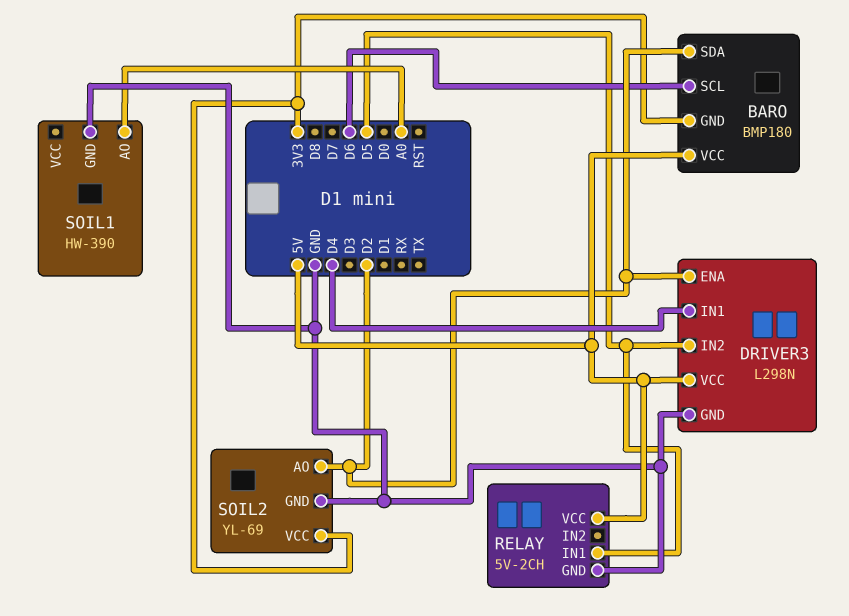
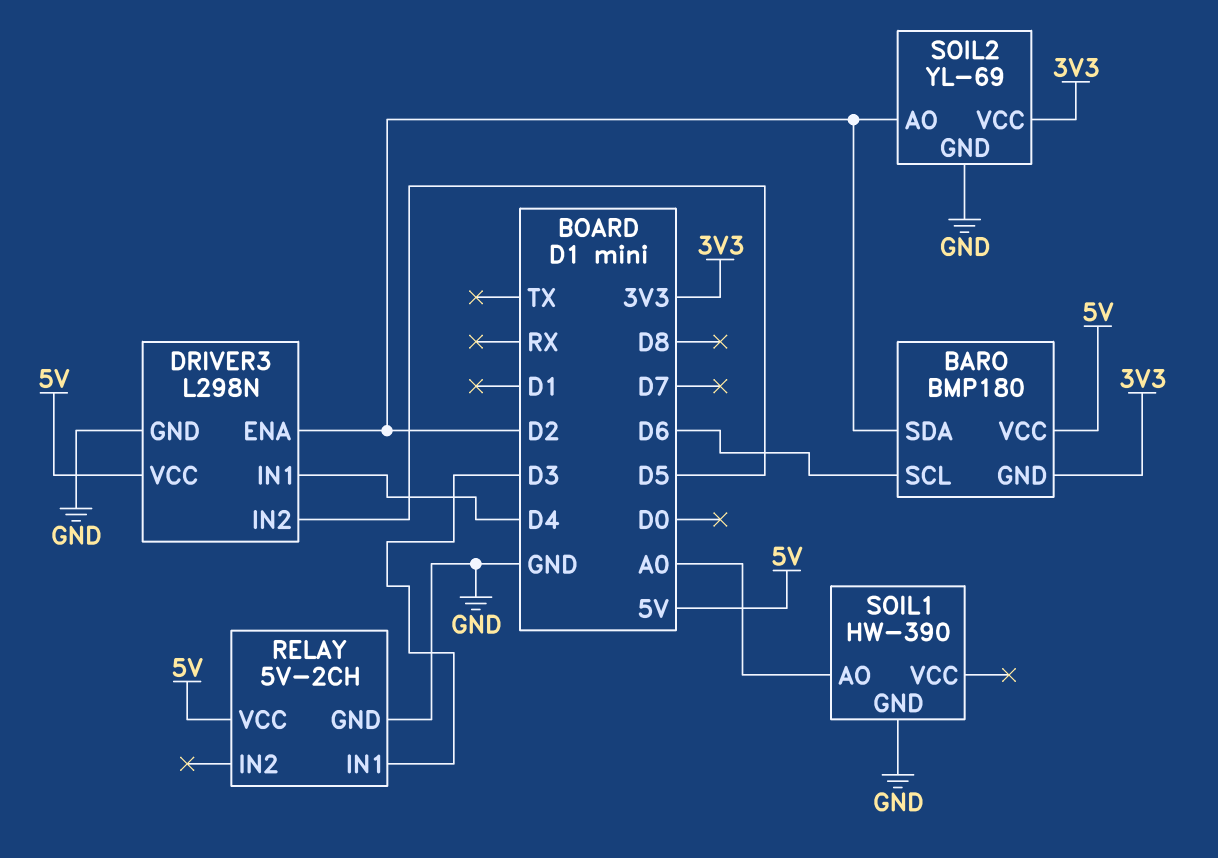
RELAY pin IN1: D5 -> D3

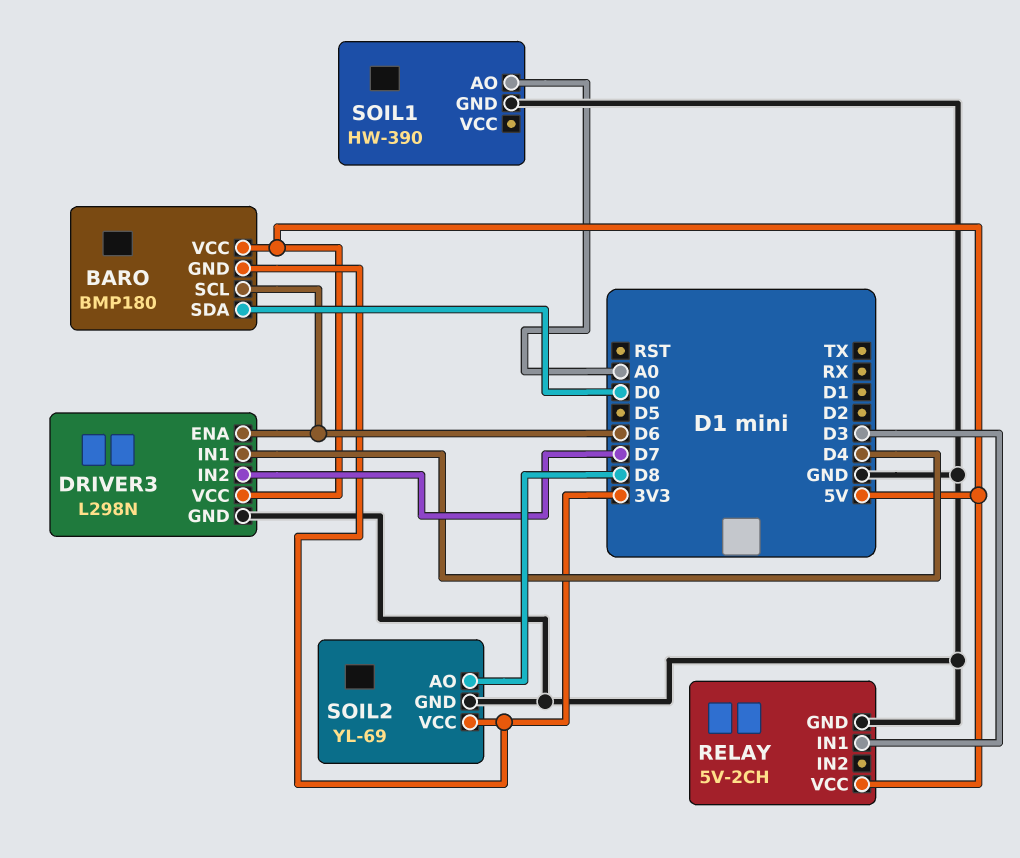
BARO pin SDA: D2 -> D0
DRIVER3 pin ENA: D2 -> D6
DRIVER3 pin IN2: D5 -> D7
SOIL2 pin AO: D2 -> D8

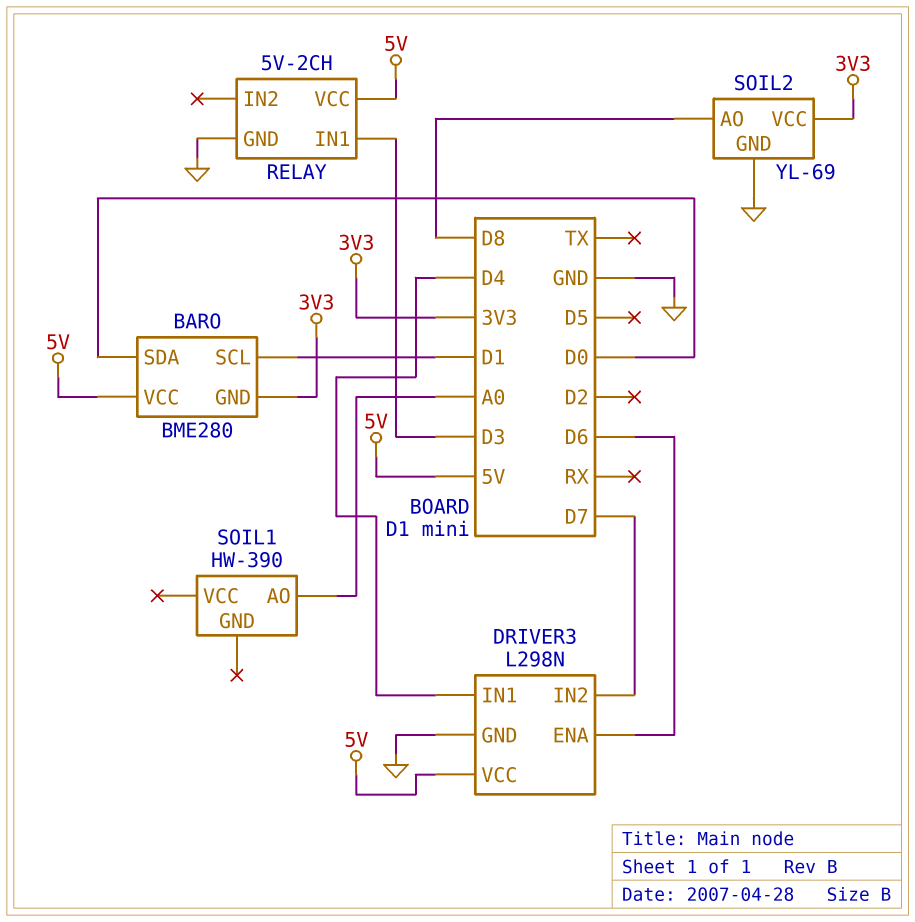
BARO: BMP180 -> BME280
BARO pin SCL: D6 -> D1
SOIL1 pin GND: GND -> none

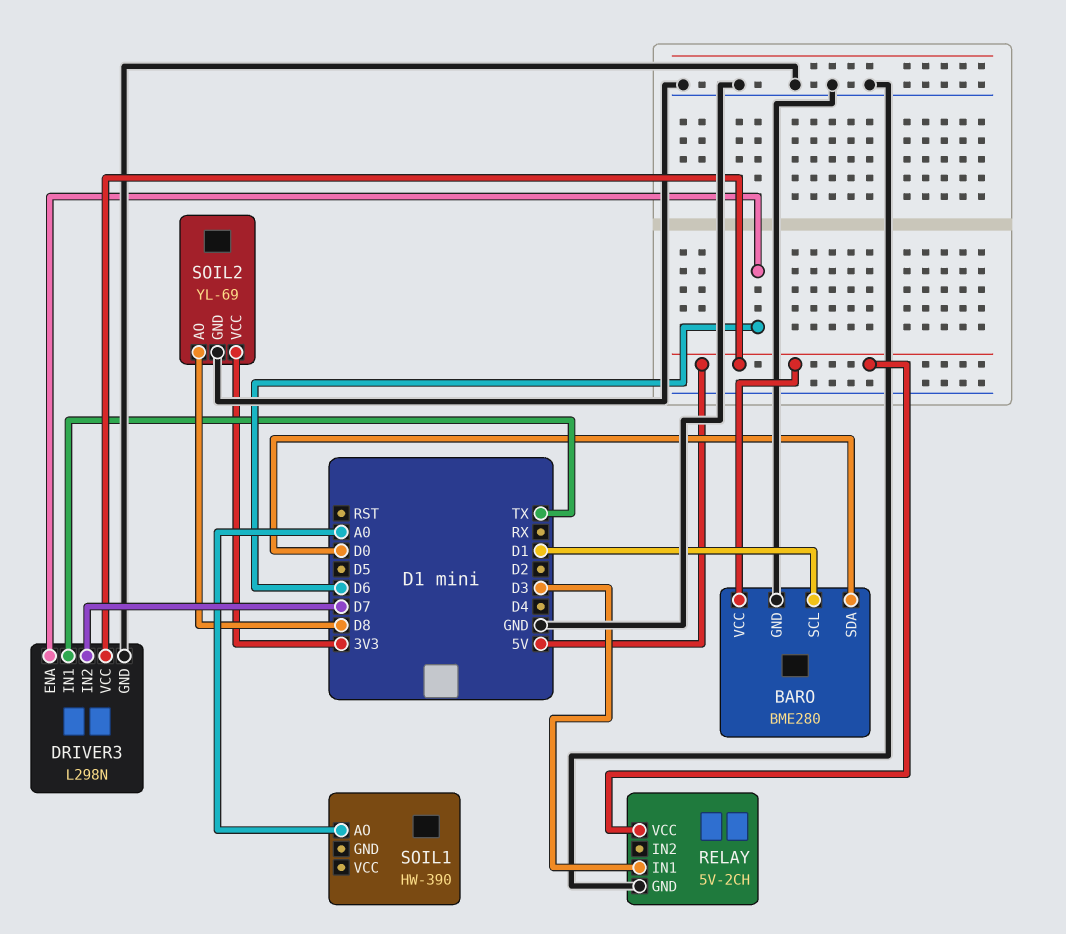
BARO pin GND: 3V3 -> GND
DRIVER3 pin IN1: D4 -> TX

